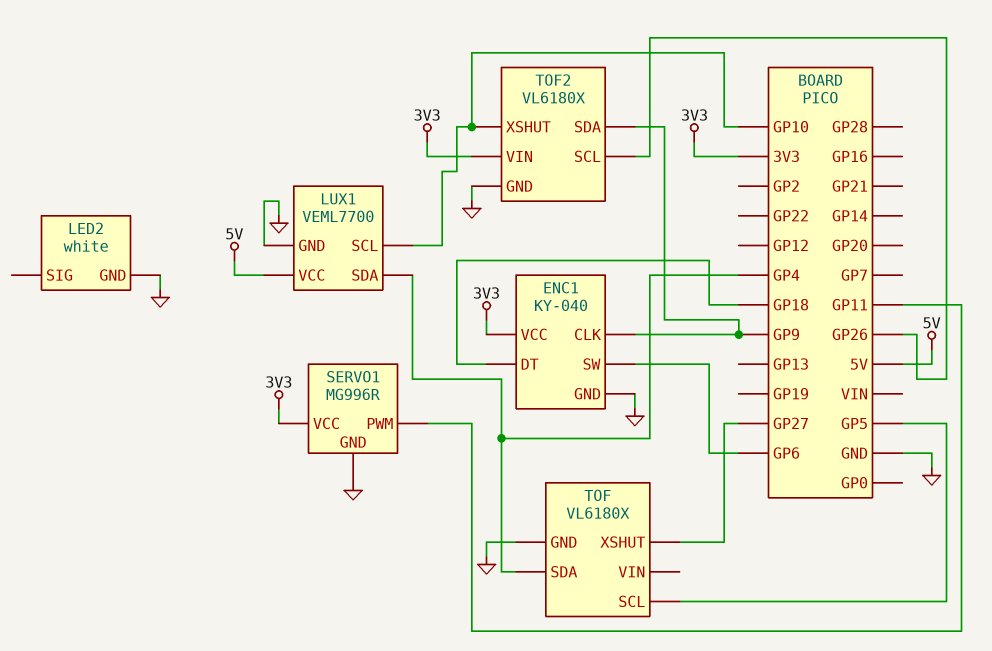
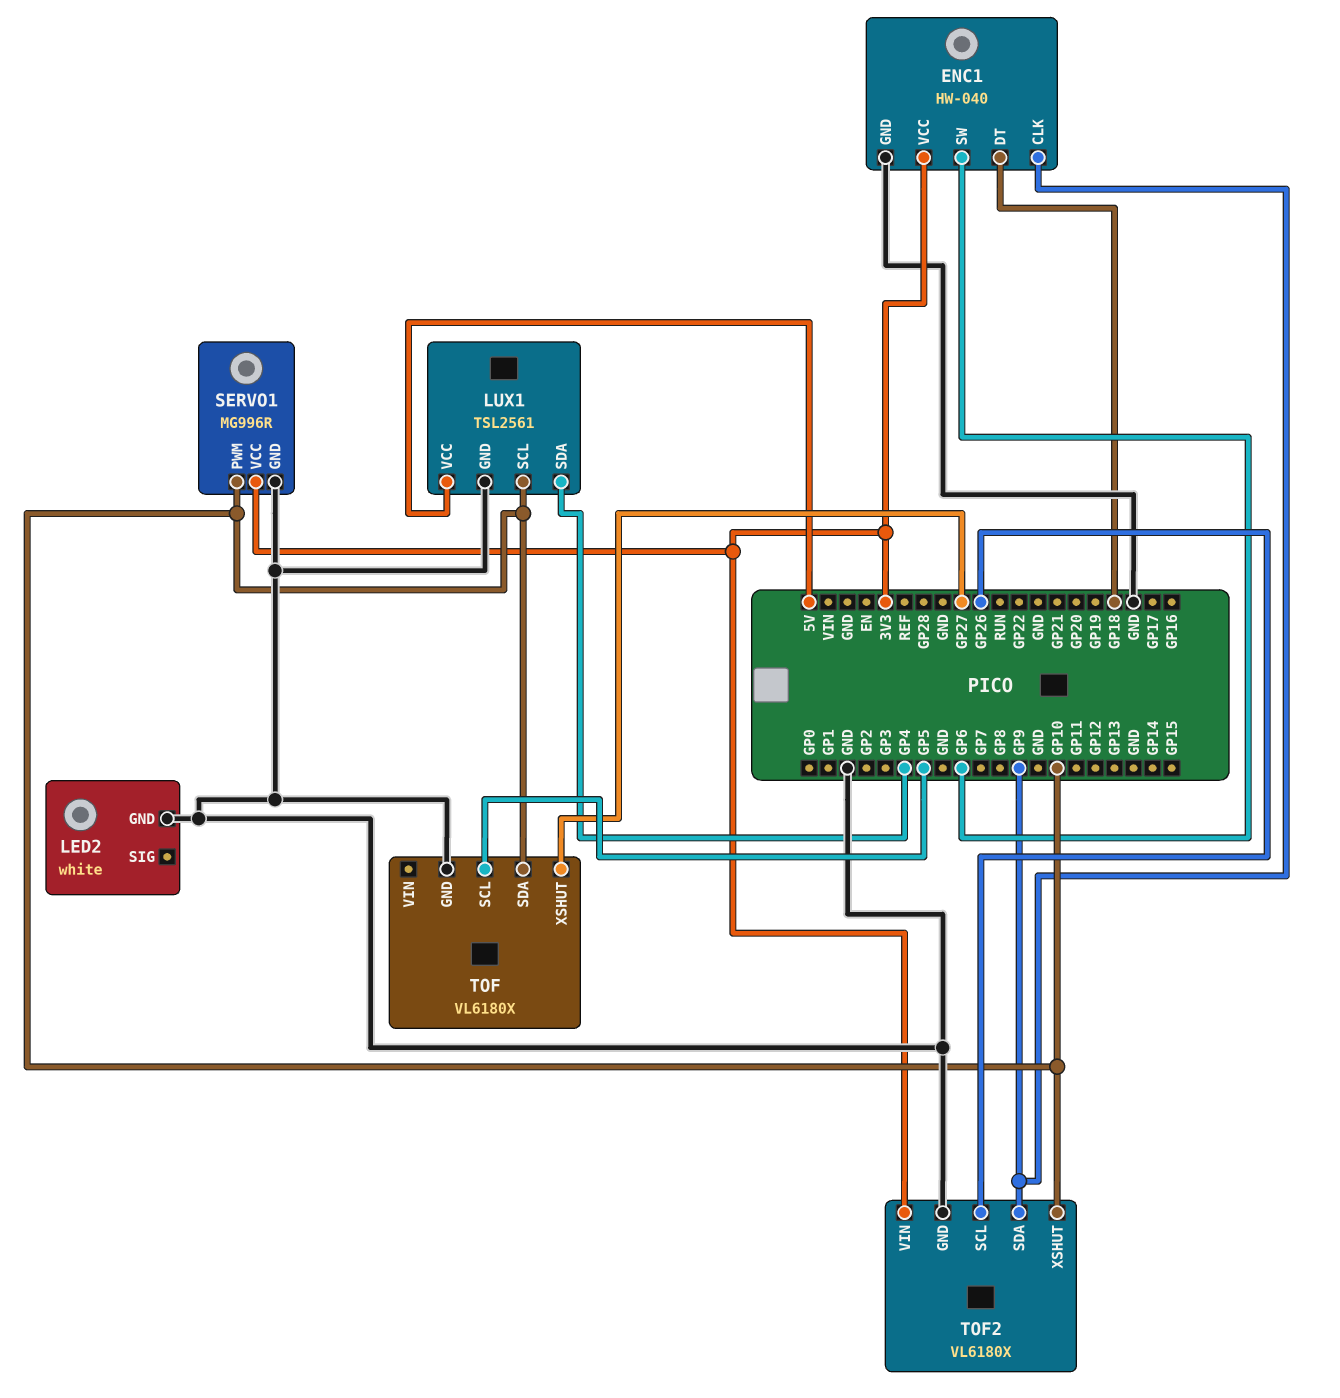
ENC1: KY-040 -> HW-040
LUX1: VEML7700 -> TSL2561
SERVO1 pin PWM: GP11 -> GP10
TOF pin SDA: GP4 -> GP10

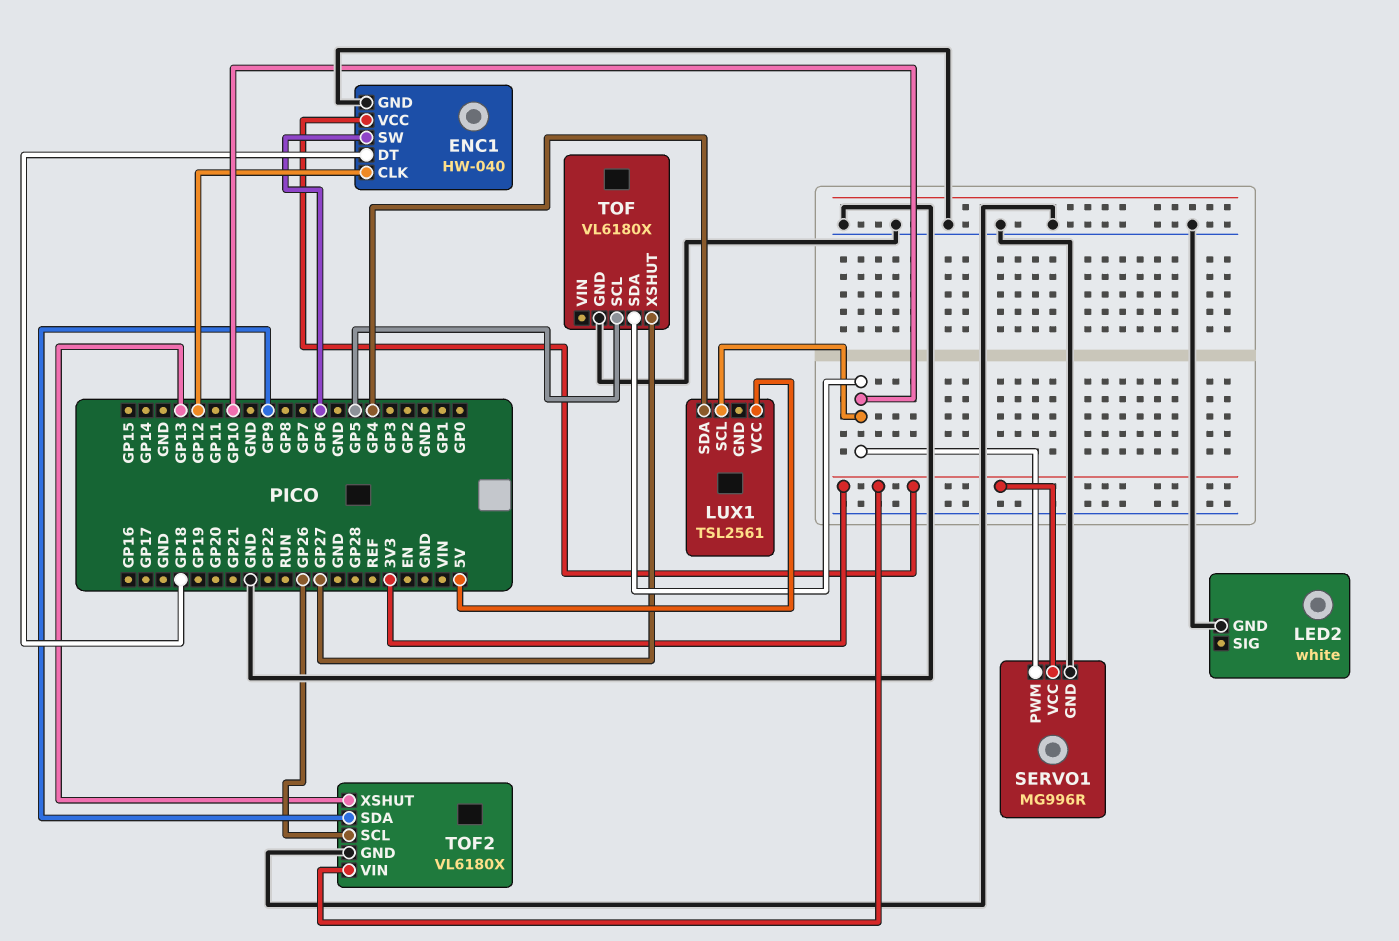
ENC1 pin CLK: GP9 -> GP12
LUX1 pin GND: GND -> none
TOF2 pin XSHUT: GP10 -> GP13

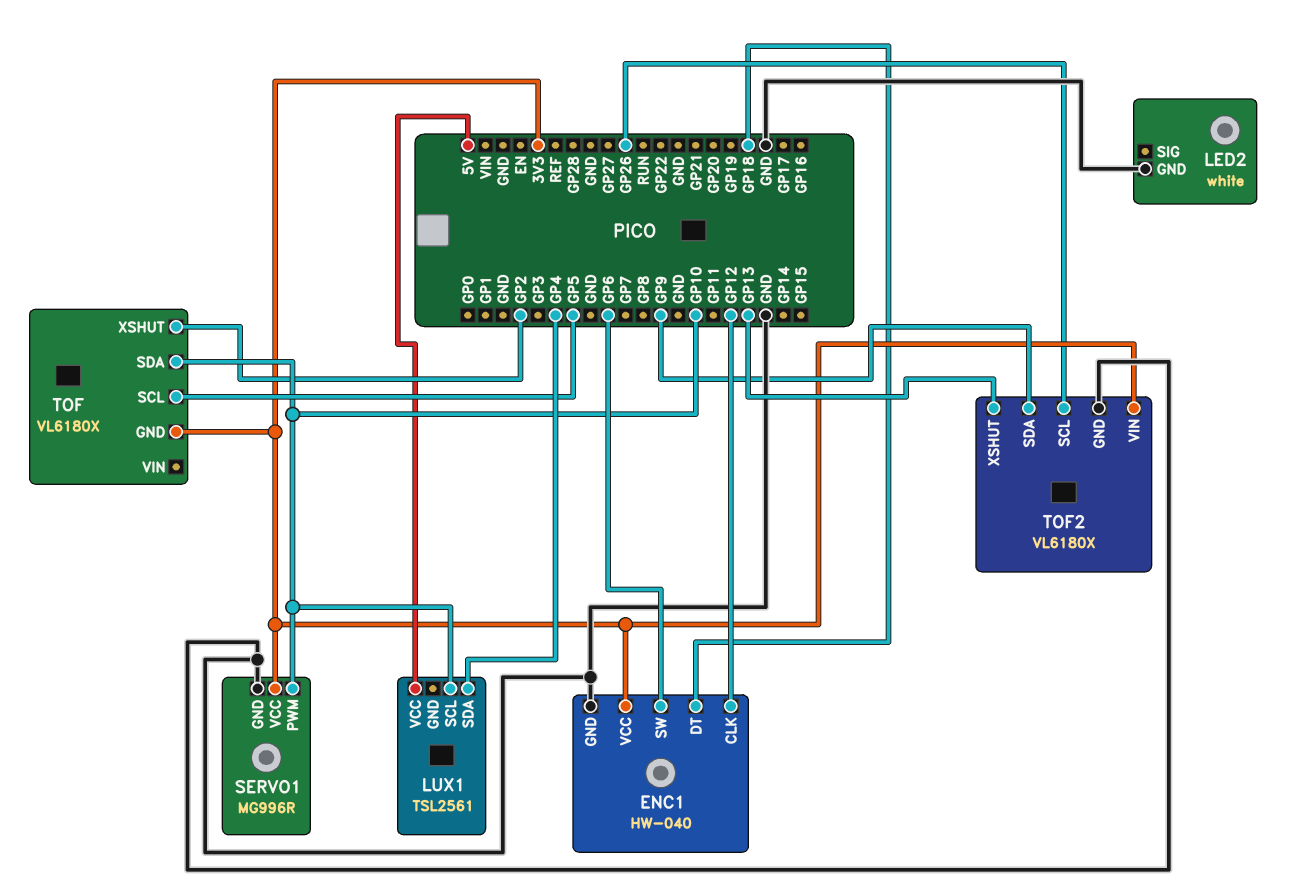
TOF pin GND: GND -> 3V3
TOF pin XSHUT: GP27 -> GP2

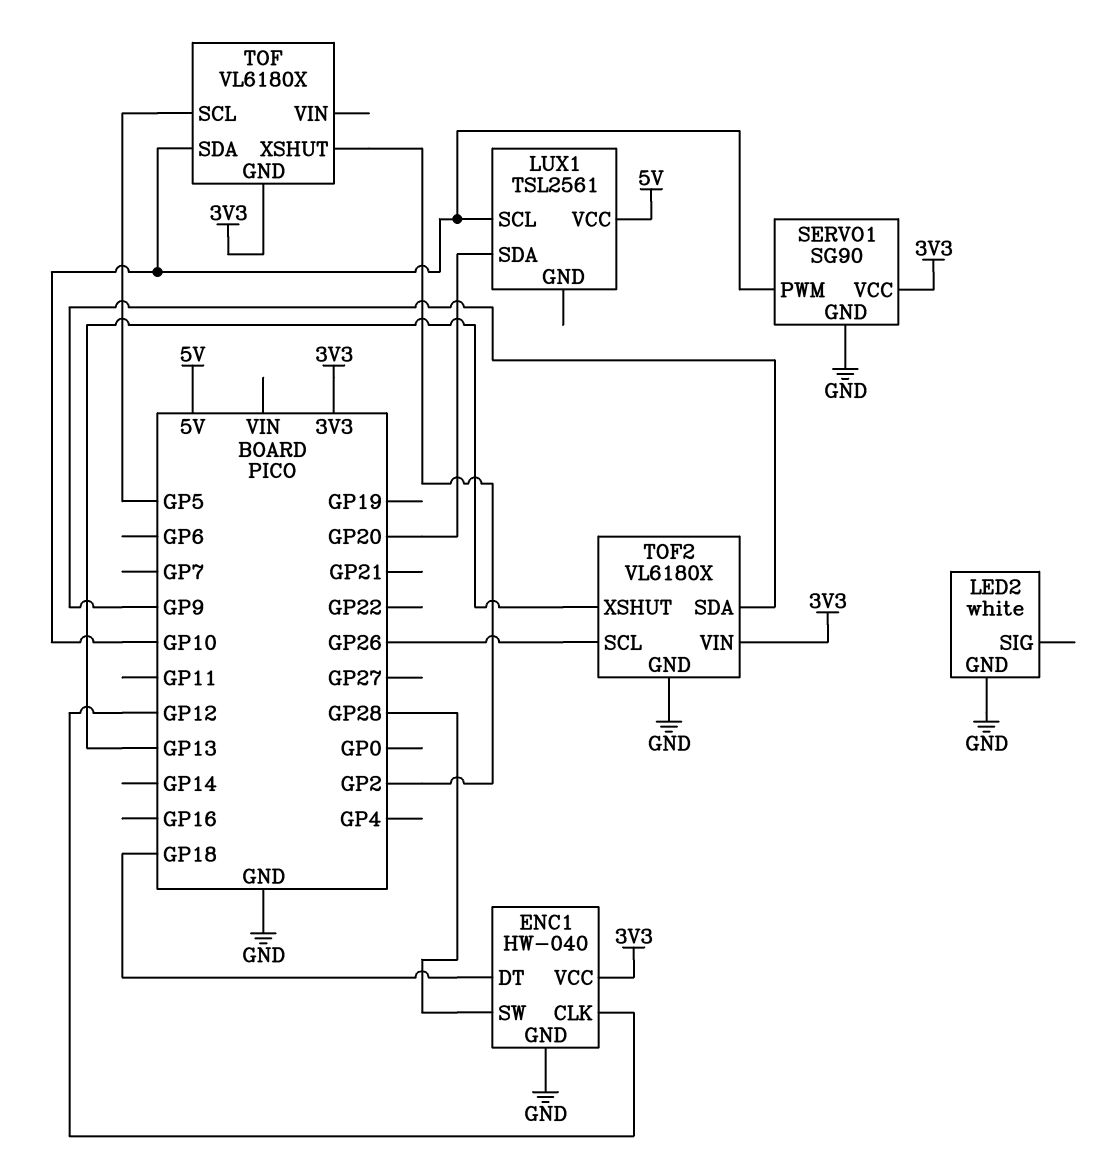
ENC1 pin SW: GP6 -> GP28
LUX1 pin SDA: GP4 -> GP20
SERVO1: MG996R -> SG90

